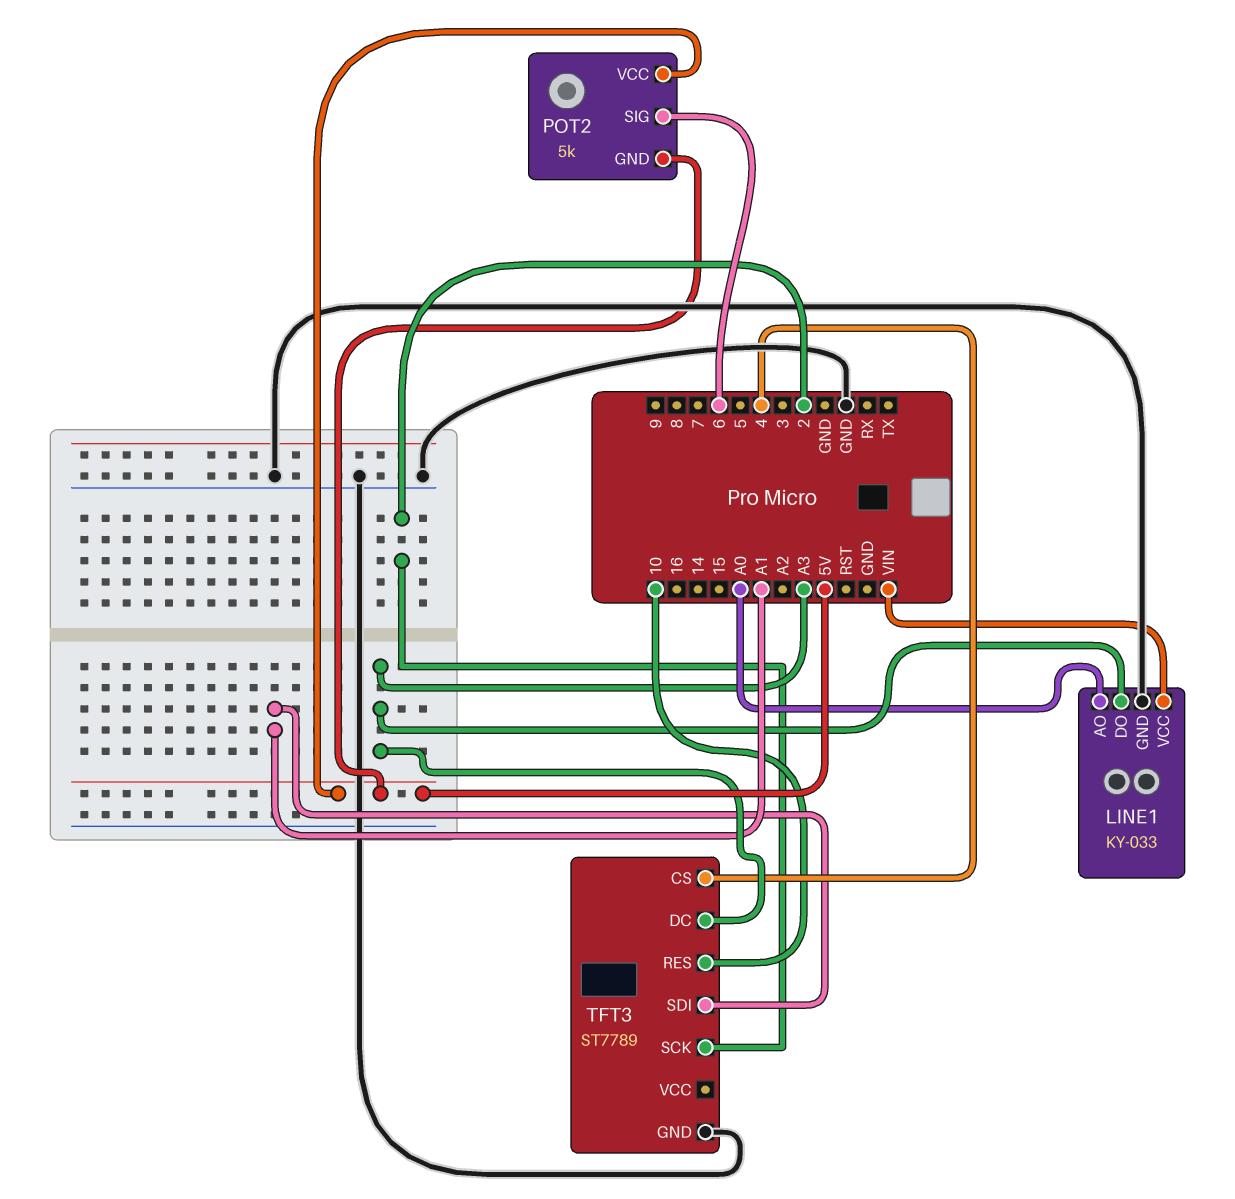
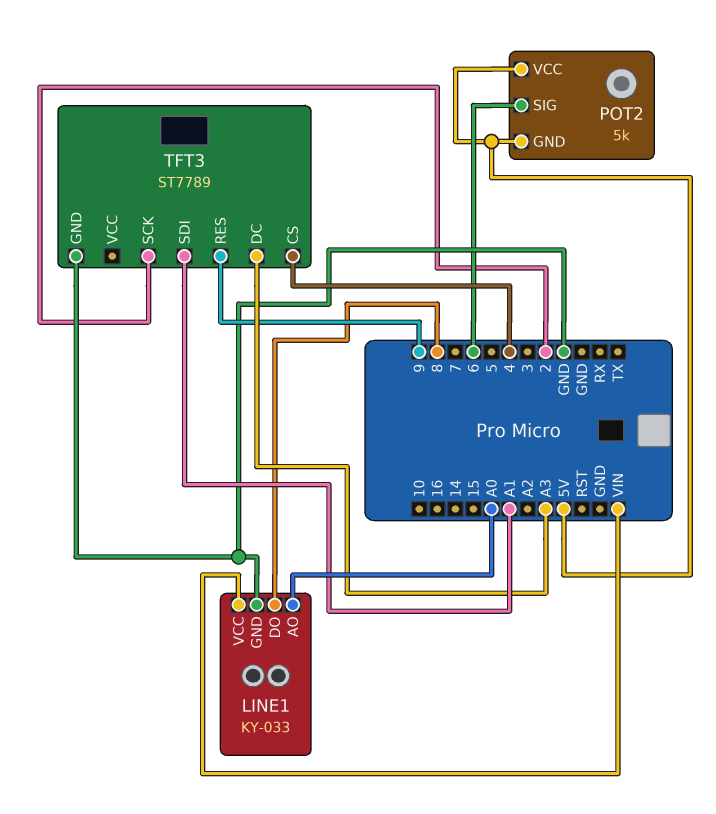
LINE1 pin DO: A3 -> 8
TFT3 pin RES: 10 -> 9

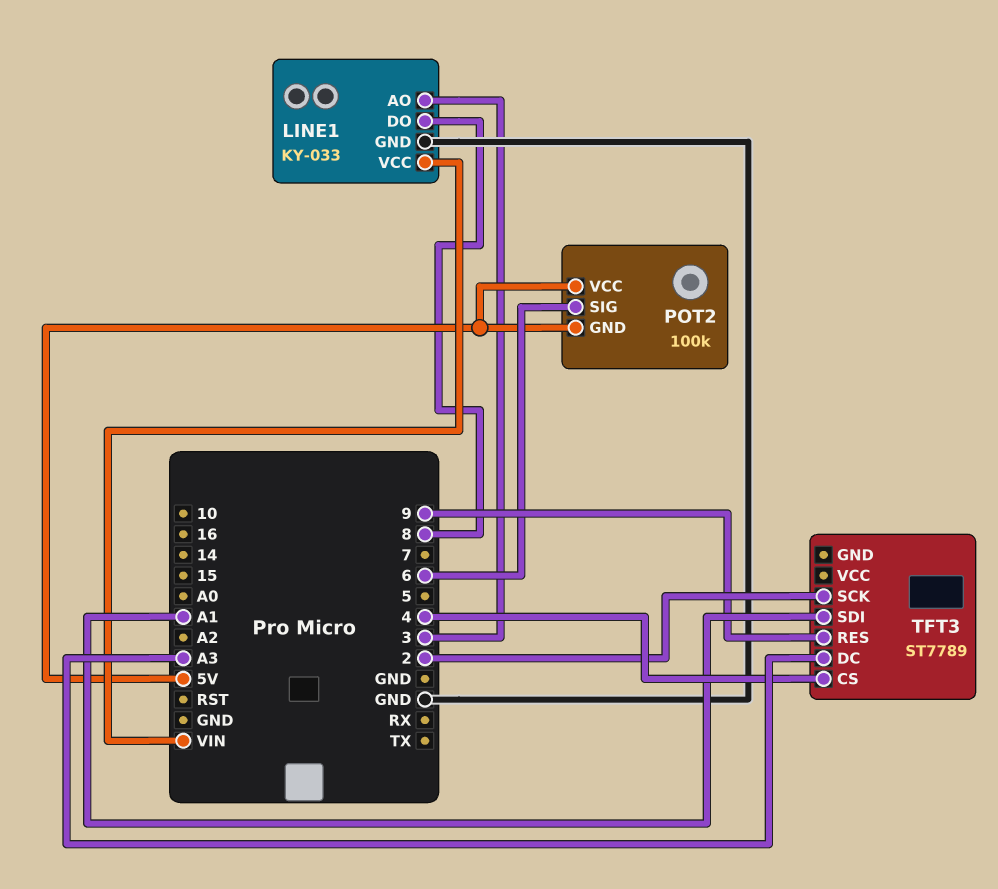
LINE1 pin AO: A0 -> 3
POT2: 5k -> 100k
TFT3 pin GND: GND -> none

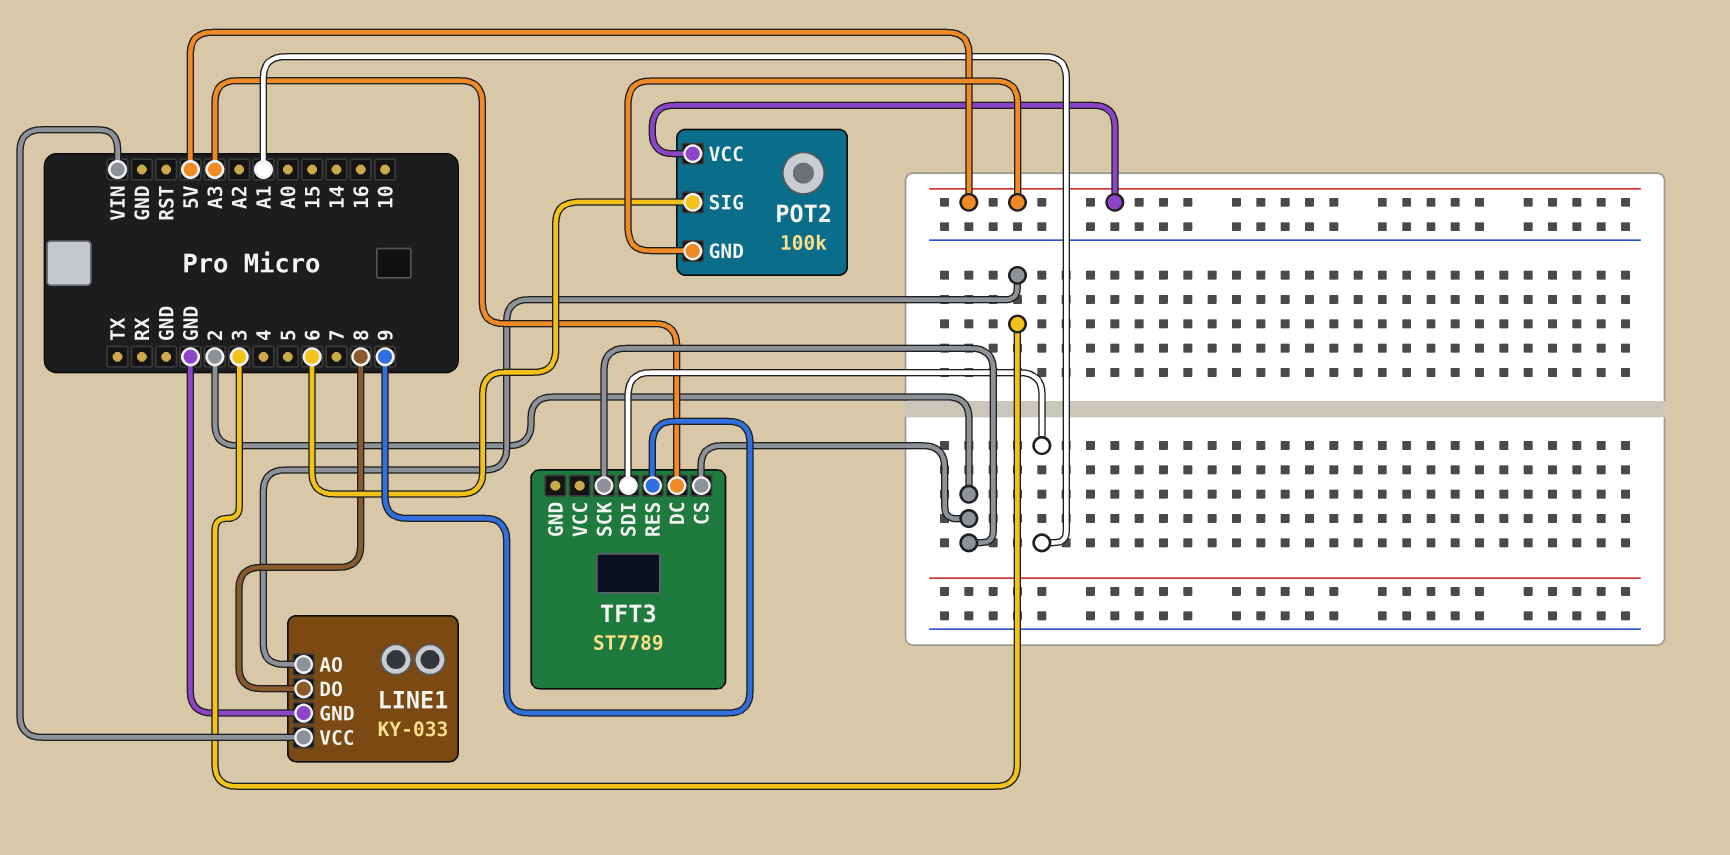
TFT3 pin CS: 4 -> 2

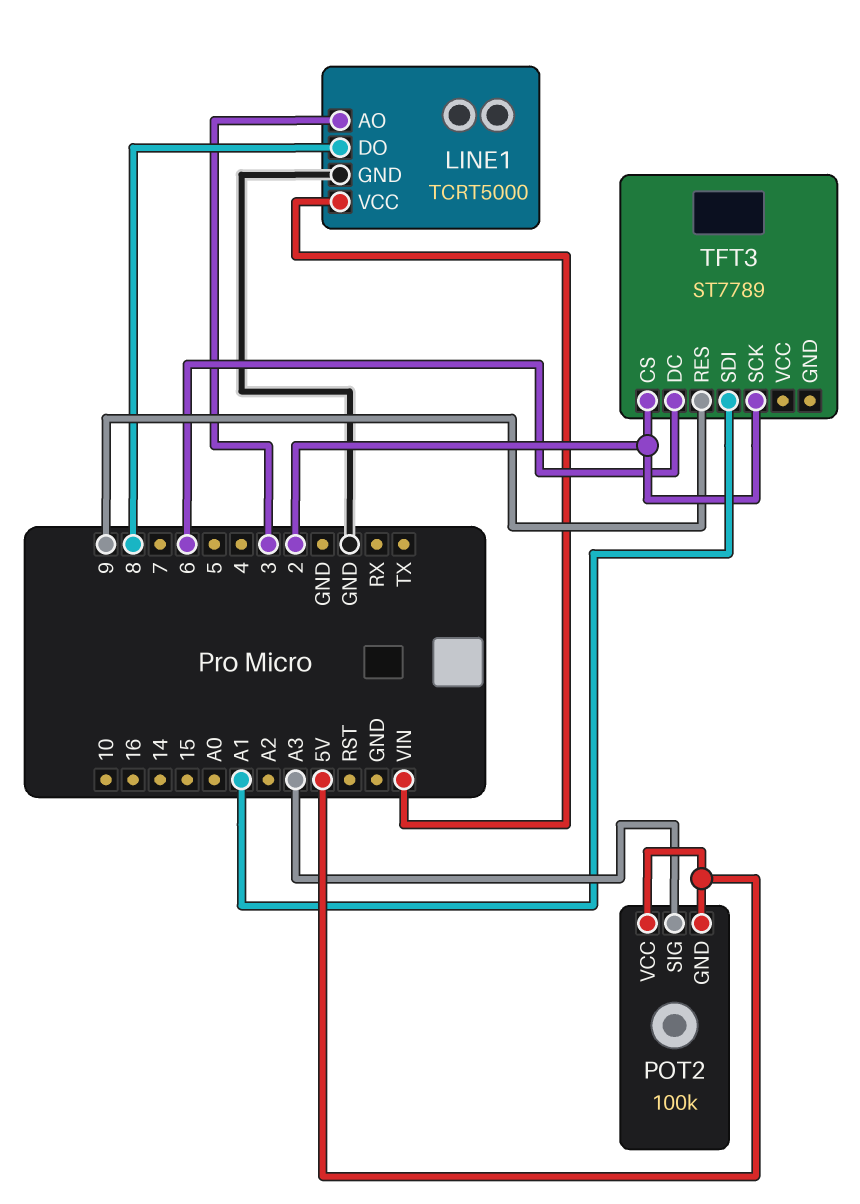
LINE1: KY-033 -> TCRT5000
POT2 pin SIG: 6 -> A3
TFT3 pin DC: A3 -> 6

